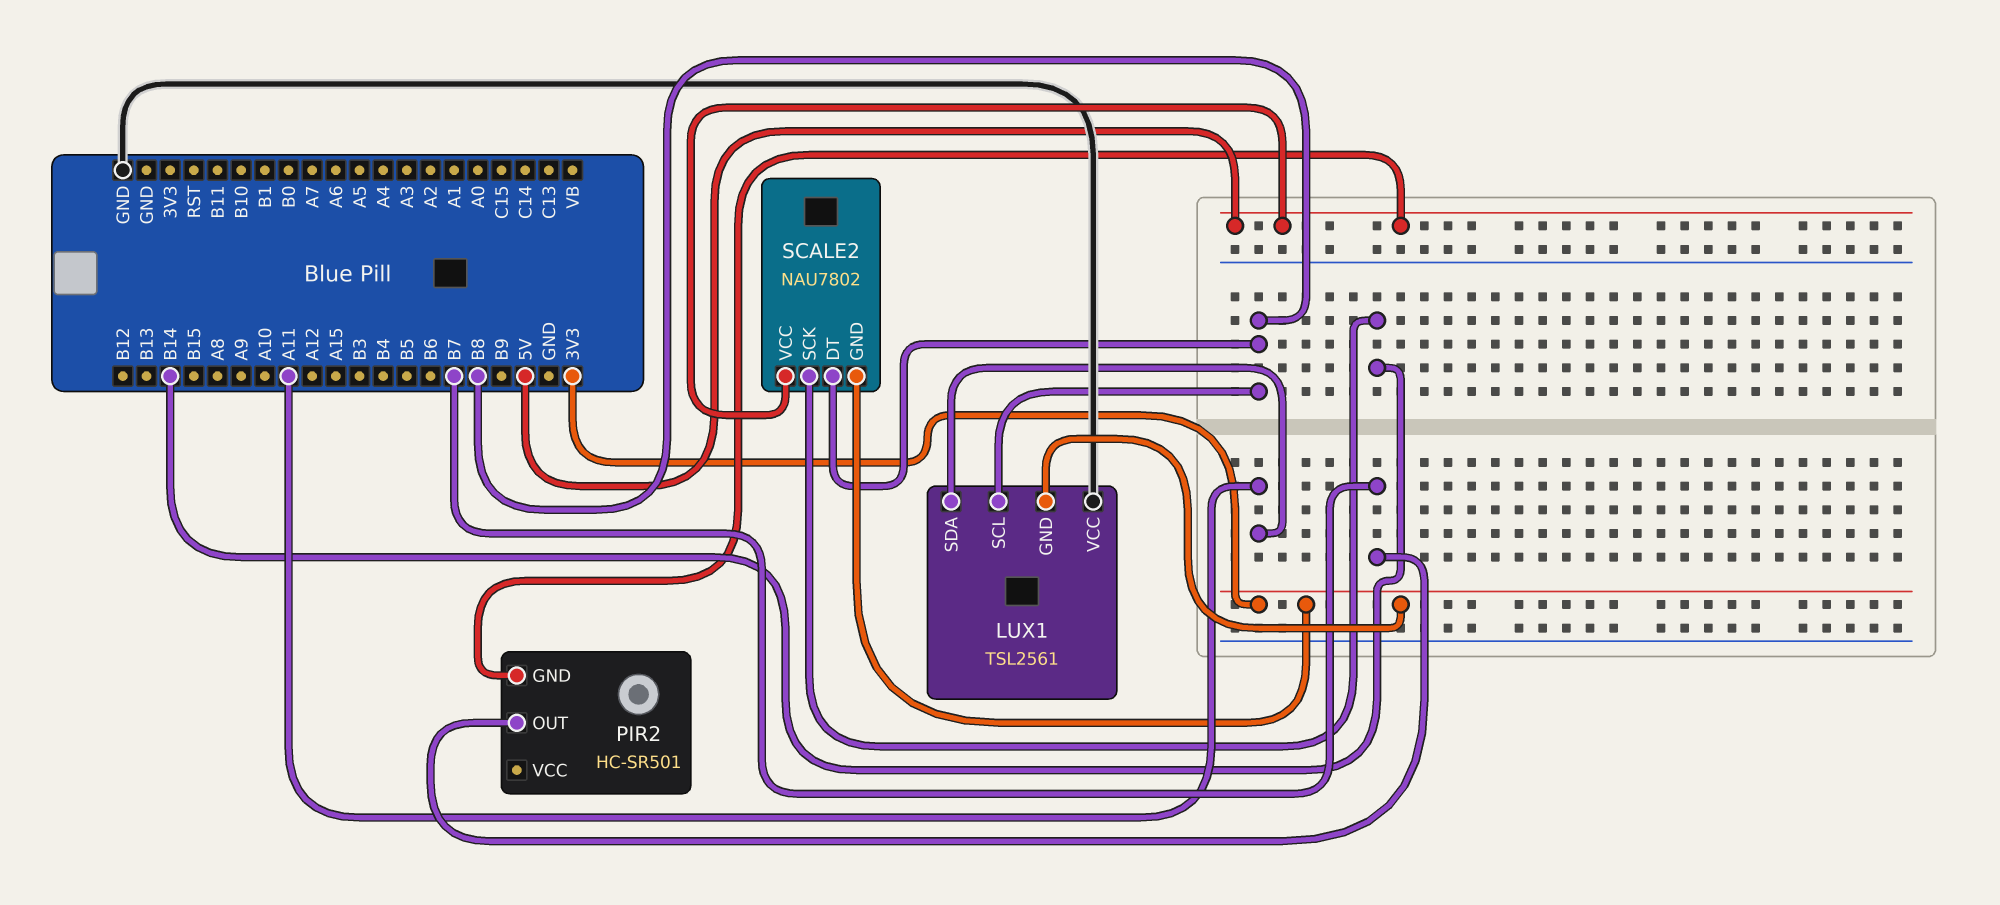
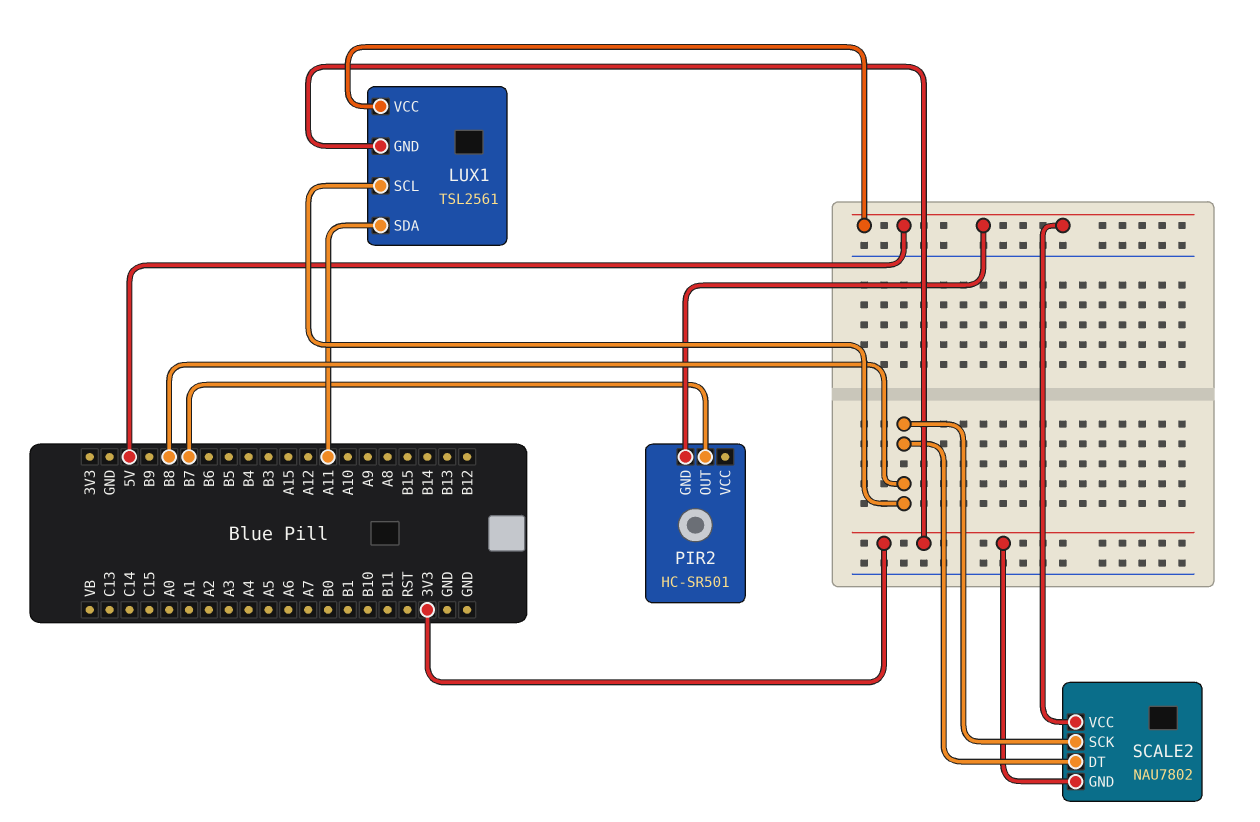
LUX1 pin VCC: GND -> 5V
SCALE2 pin SCK: B14 -> B8

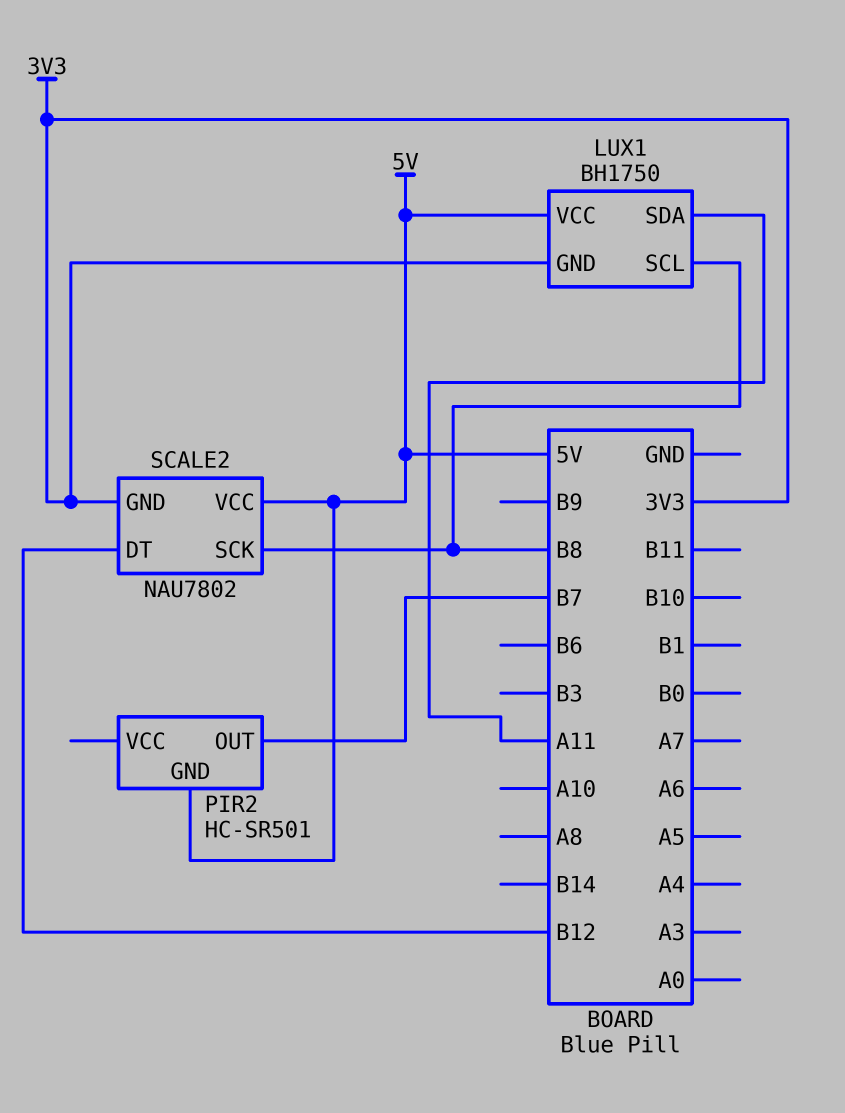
LUX1: TSL2561 -> BH1750
SCALE2 pin DT: B8 -> B12

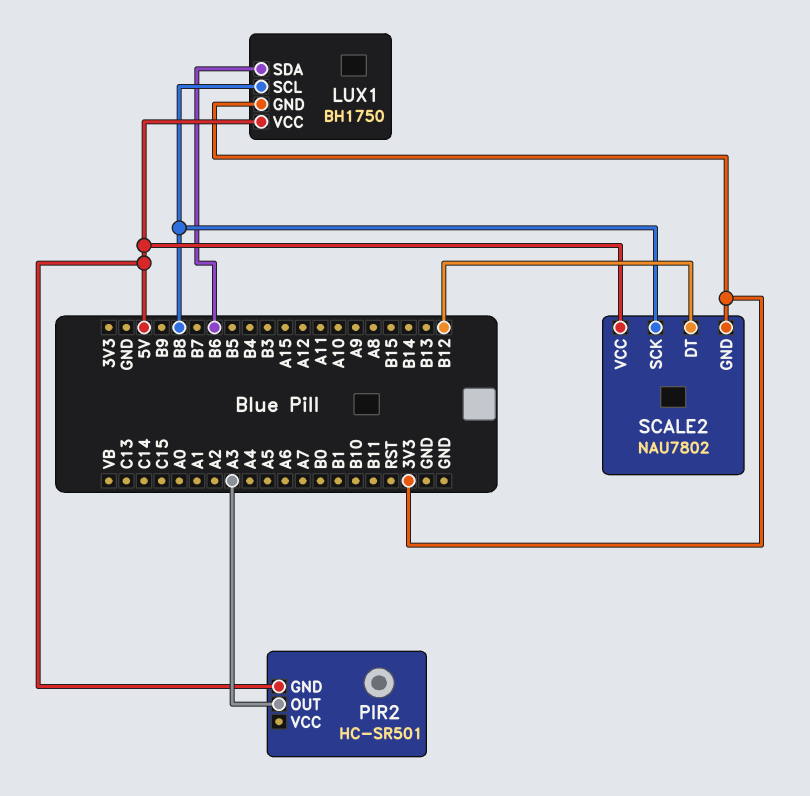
LUX1 pin SDA: A11 -> B6
PIR2 pin OUT: B7 -> A3

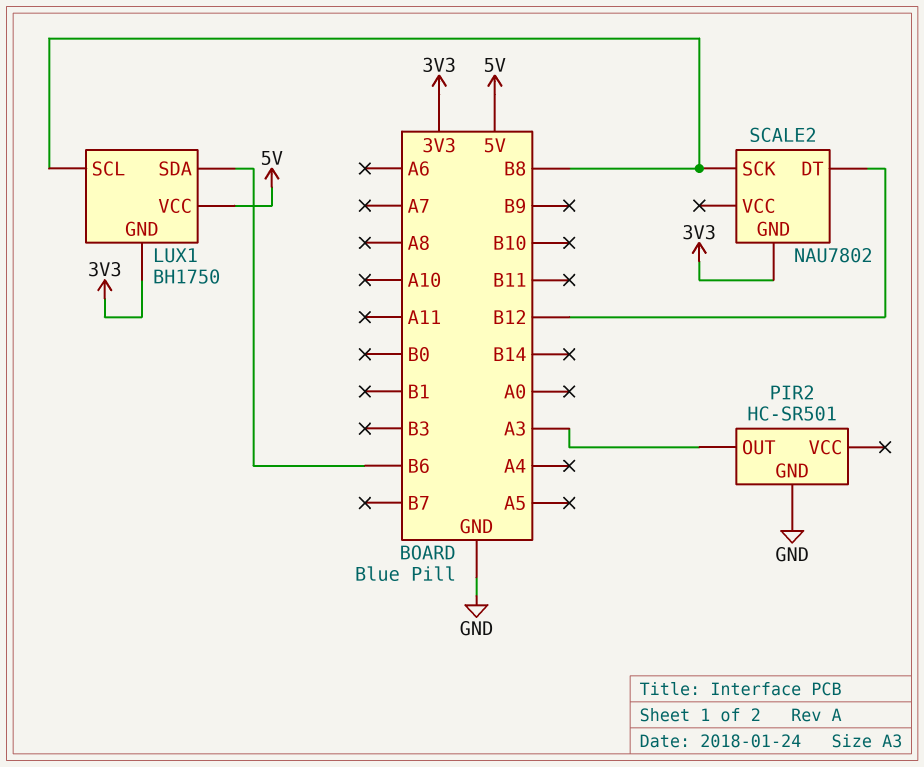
PIR2 pin GND: 5V -> GND
SCALE2 pin VCC: 5V -> none

